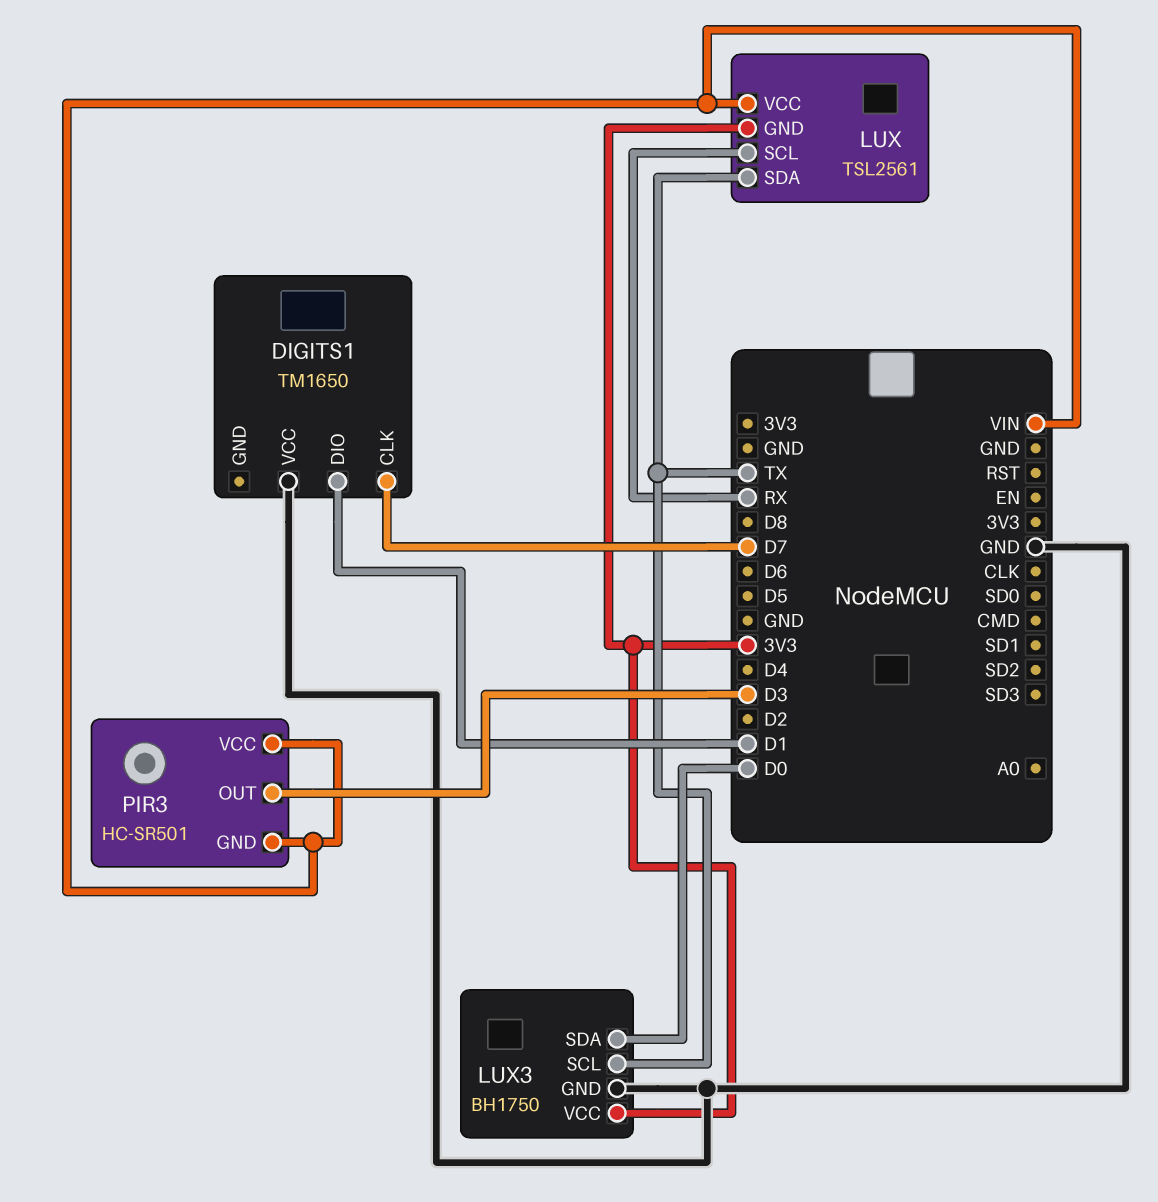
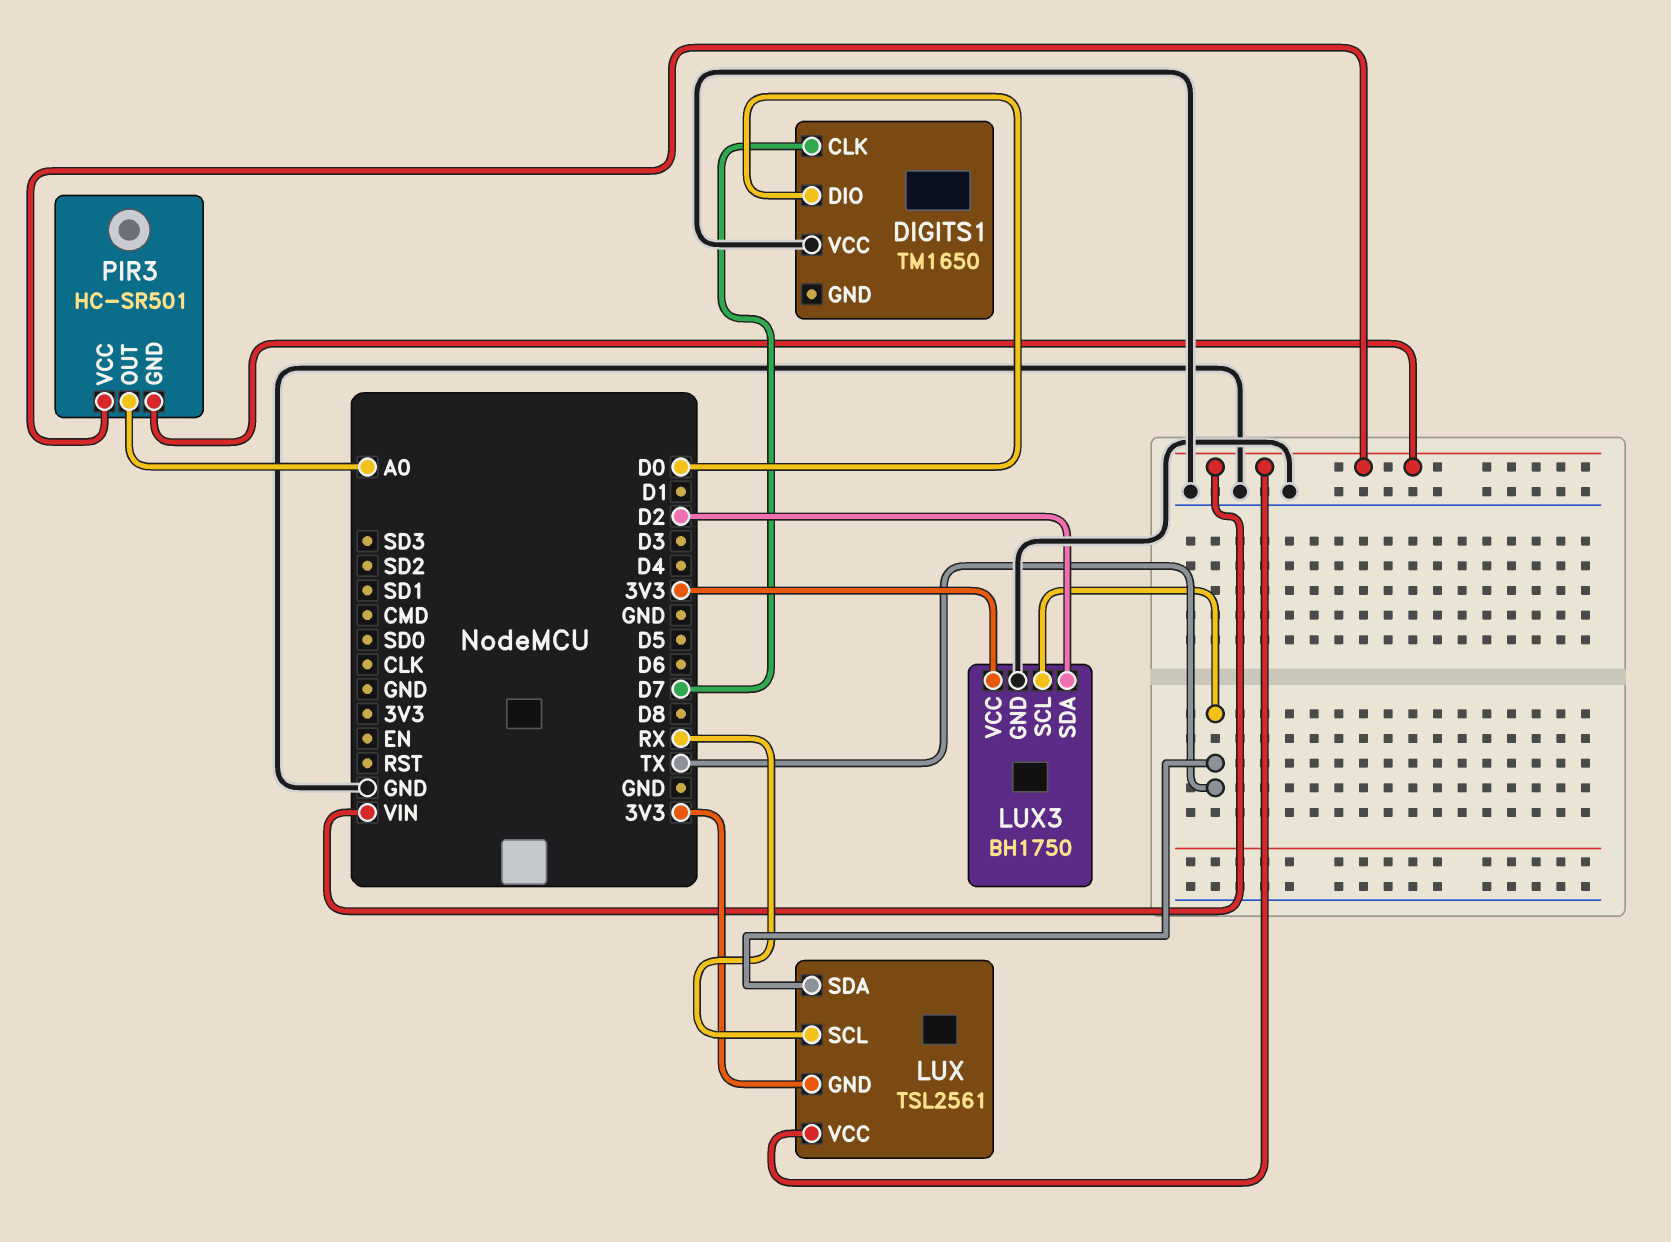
DIGITS1 pin DIO: D1 -> D0
LUX3 pin SDA: D0 -> D2
PIR3 pin OUT: D3 -> A0

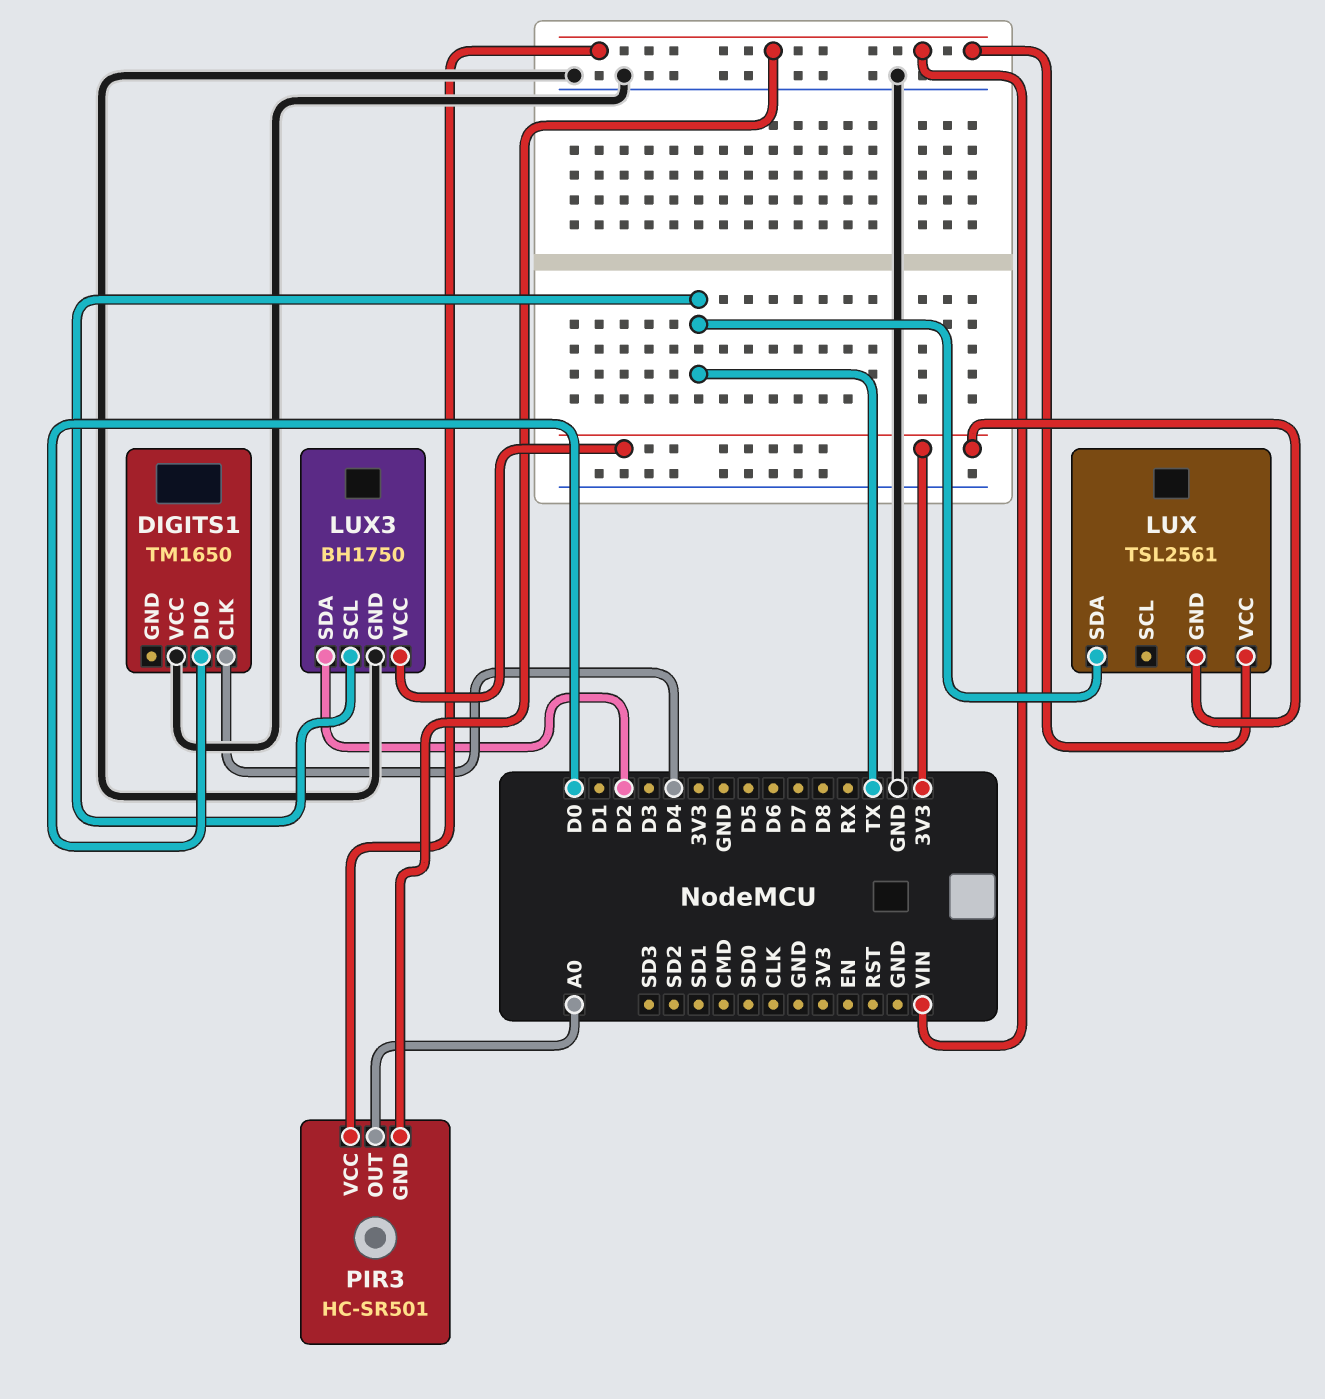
DIGITS1 pin CLK: D7 -> D4
LUX pin SCL: RX -> none

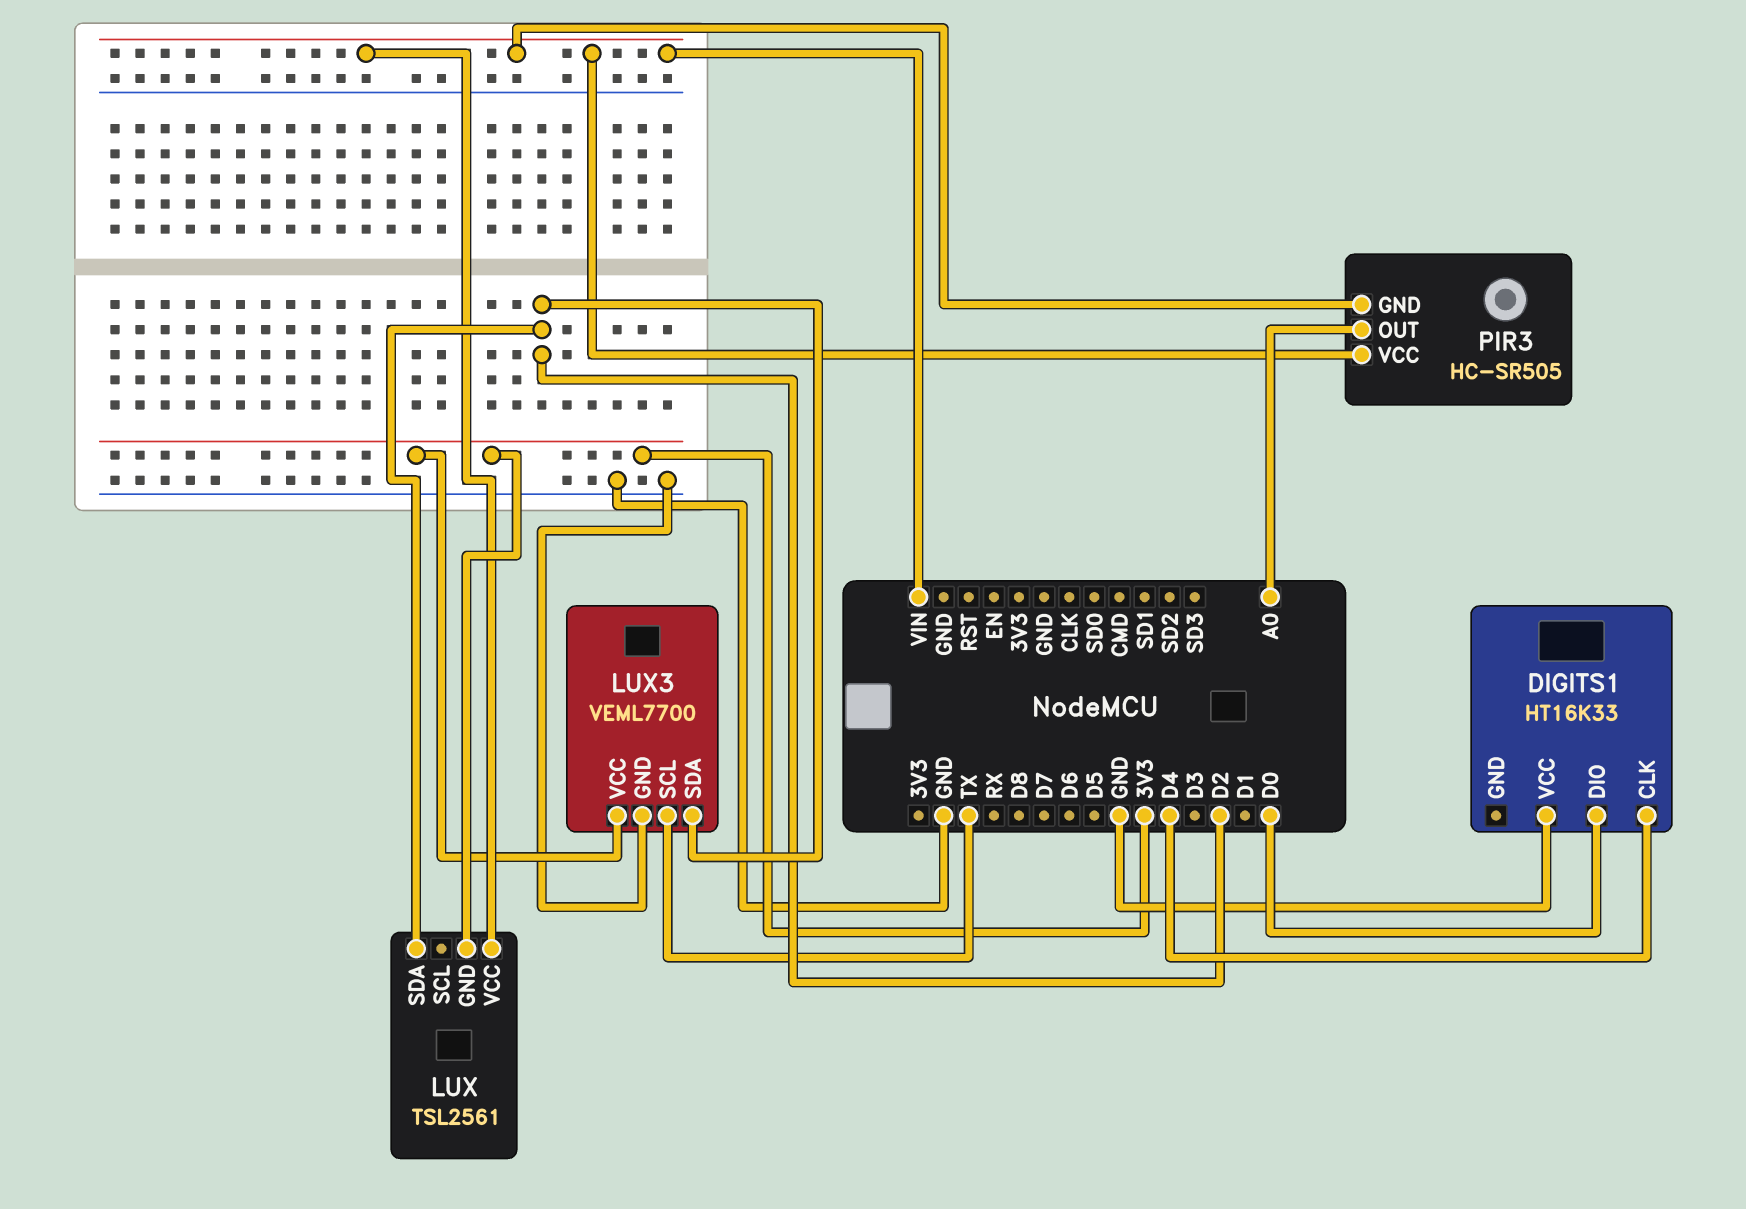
DIGITS1: TM1650 -> HT16K33
LUX pin SDA: TX -> D2
LUX3: BH1750 -> VEML7700
PIR3: HC-SR501 -> HC-SR505

